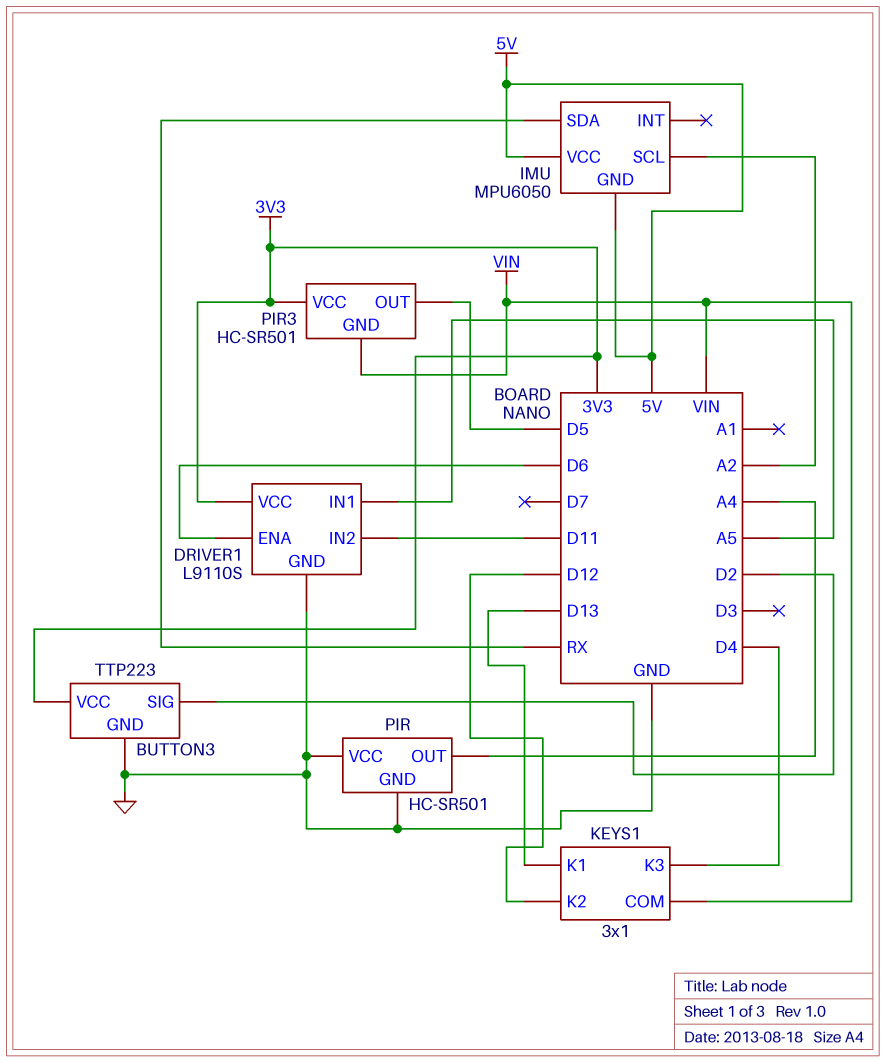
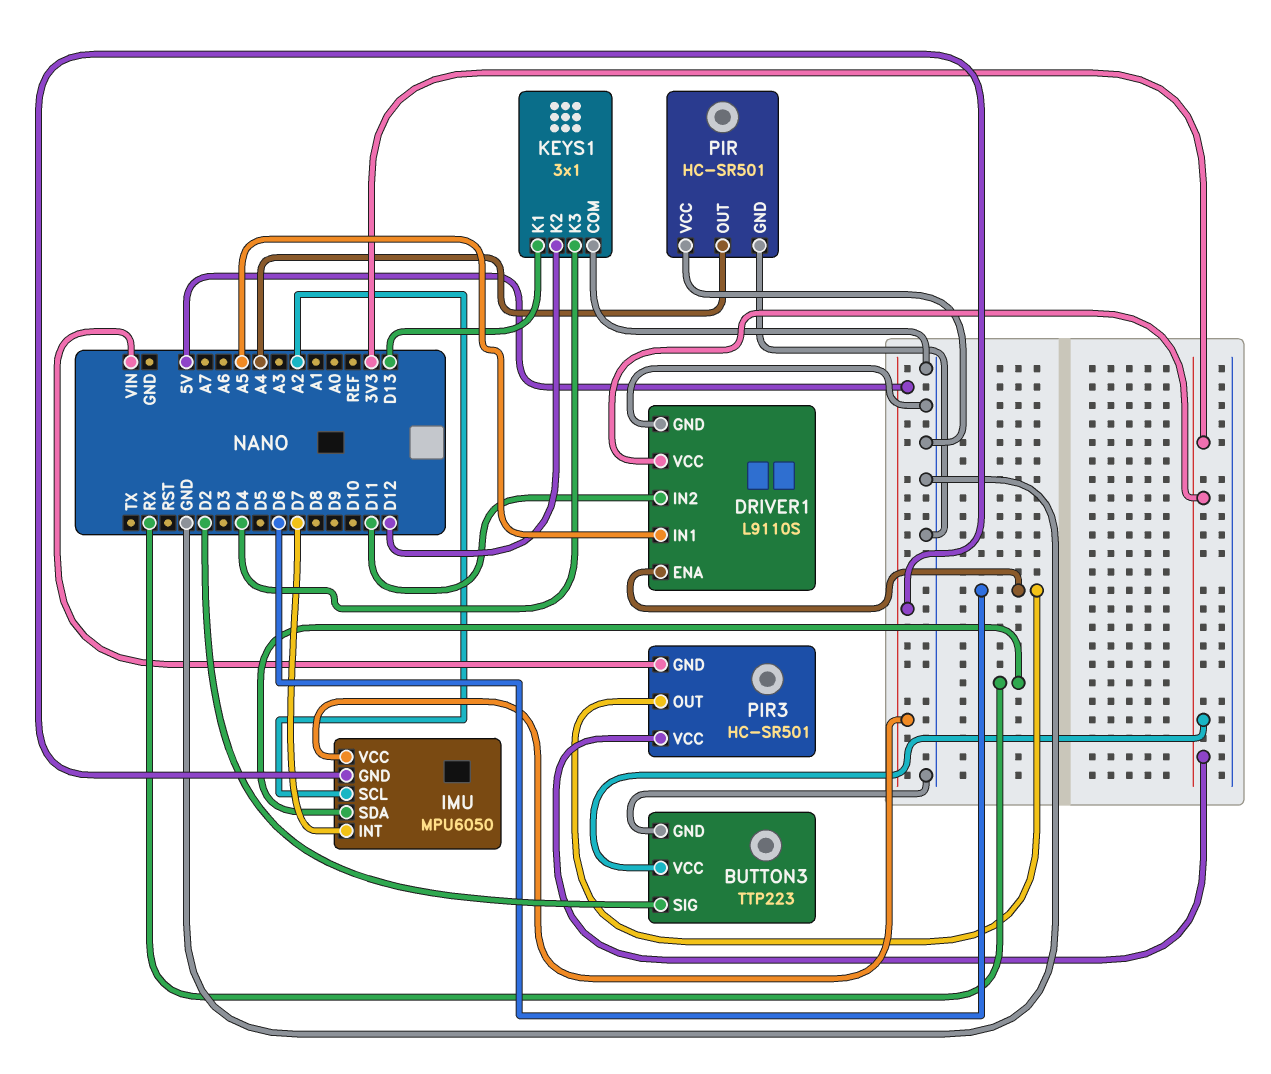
IMU pin INT: none -> D7
KEYS1 pin COM: VIN -> GND
PIR3 pin OUT: D5 -> D6

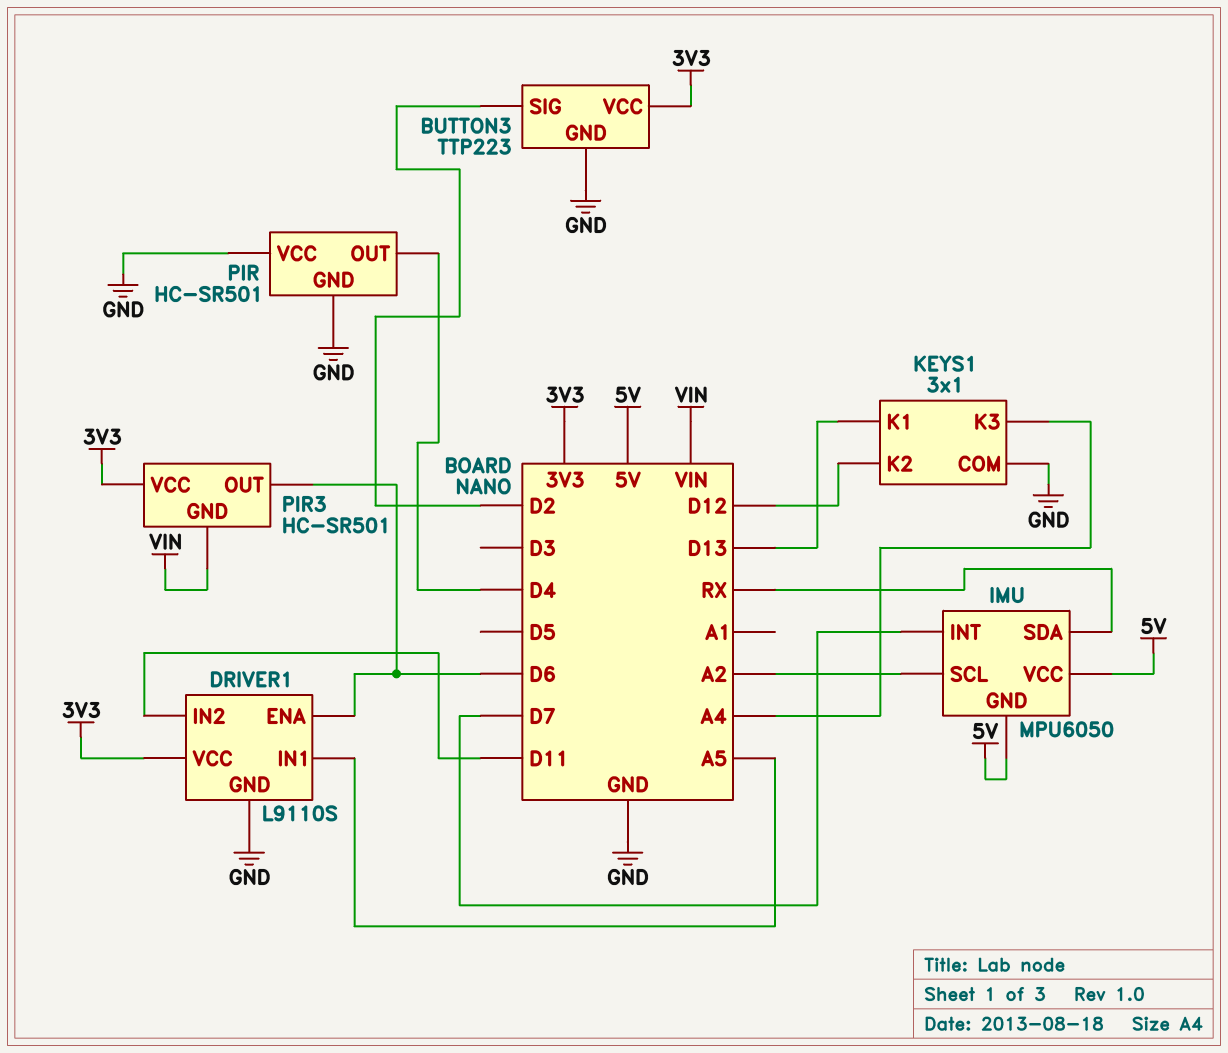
KEYS1 pin K3: D4 -> A4
PIR pin OUT: A4 -> D4

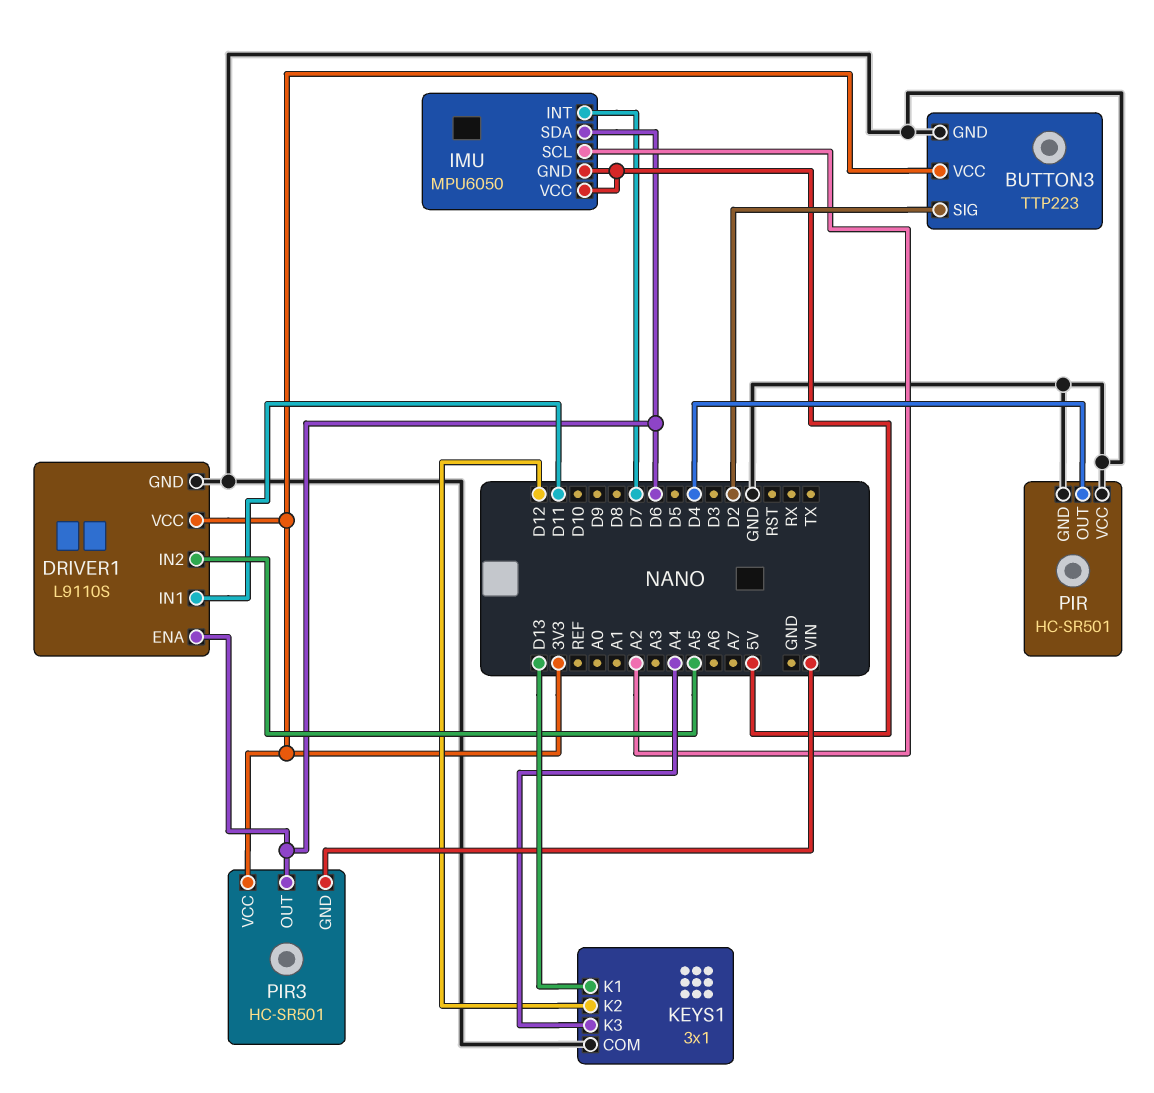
DRIVER1 pin IN1: A5 -> D11
DRIVER1 pin IN2: D11 -> A5
IMU pin SDA: RX -> D6

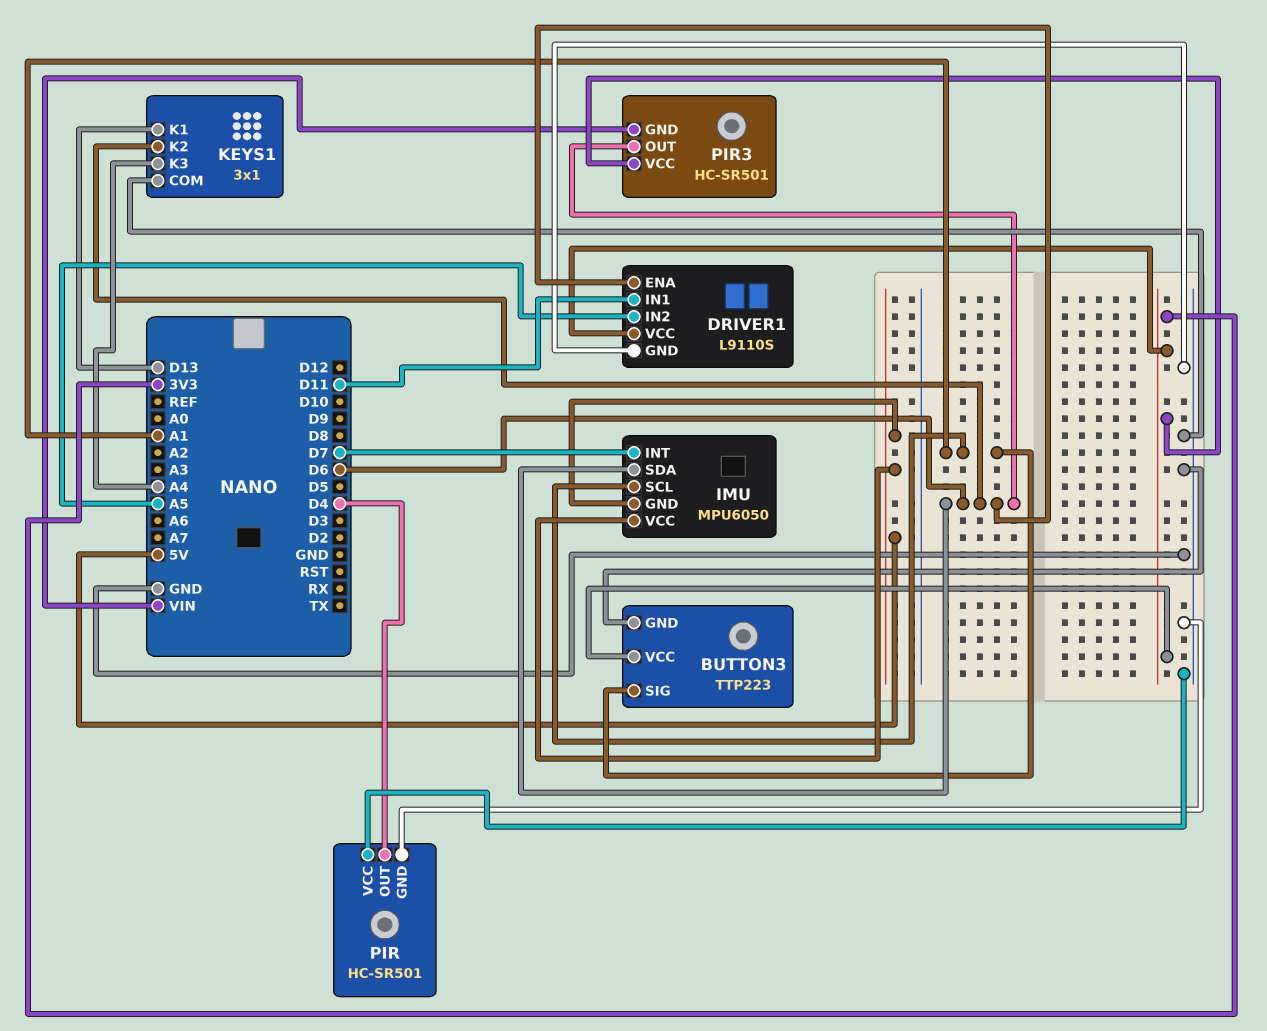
BUTTON3 pin SIG: D2 -> A1
IMU pin SCL: A2 -> A1
KEYS1 pin K2: D12 -> D6

